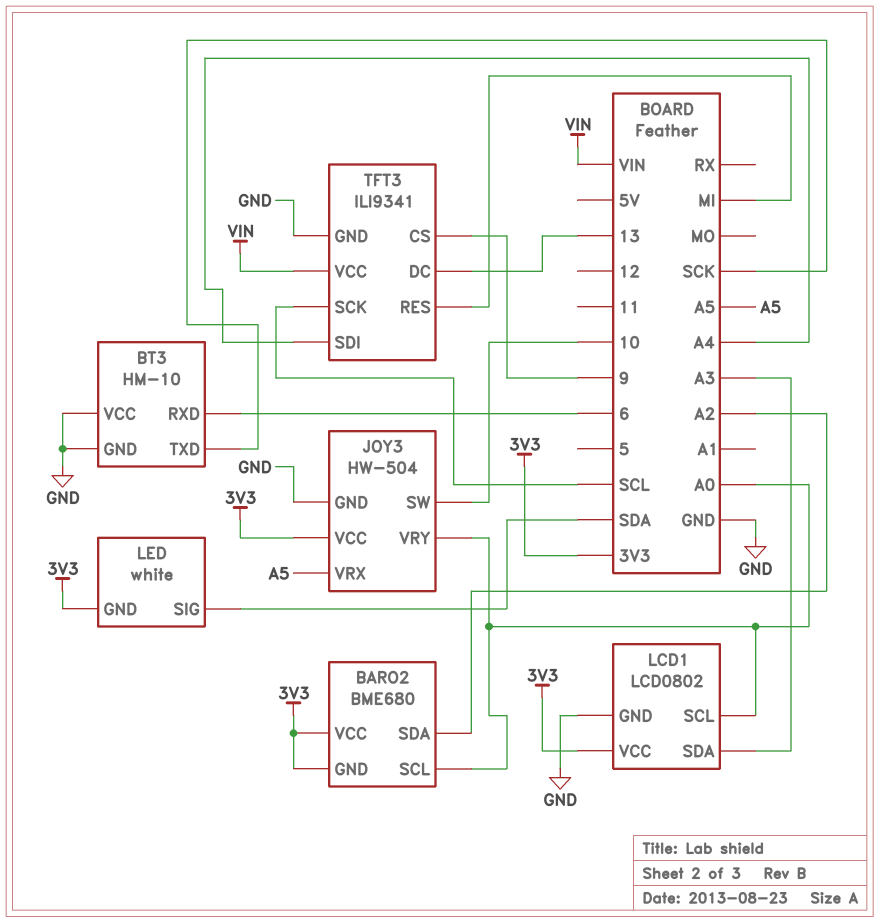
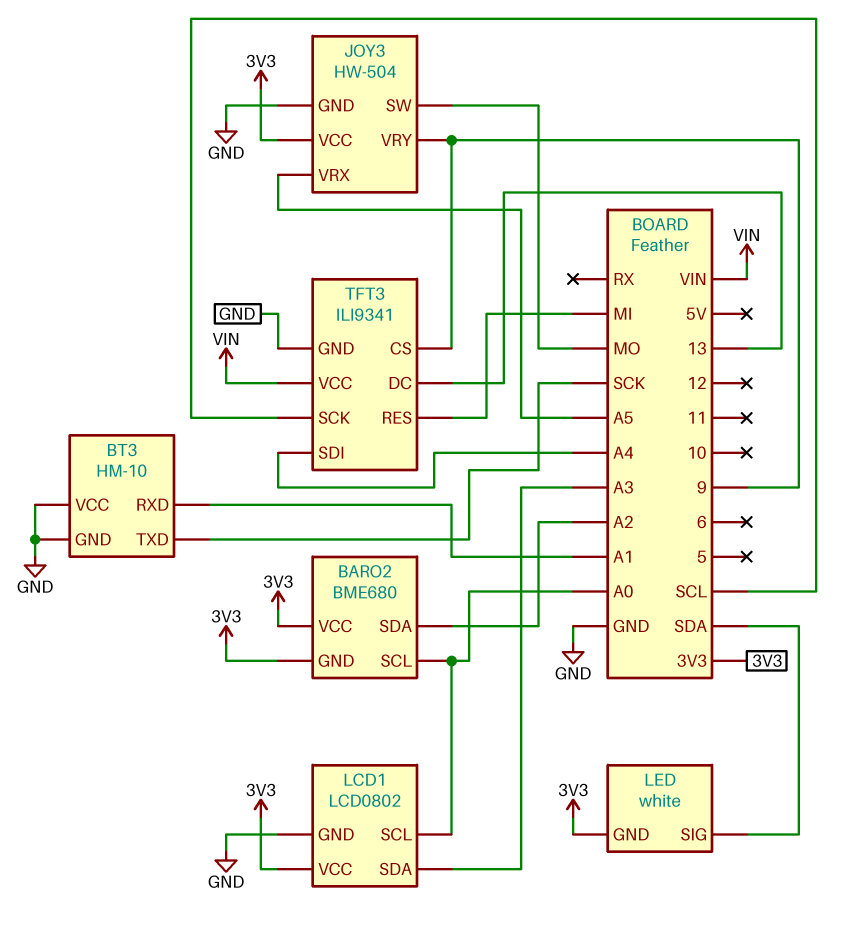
BT3 pin RXD: 6 -> A1
JOY3 pin SW: 10 -> MO
JOY3 pin VRY: A0 -> 9

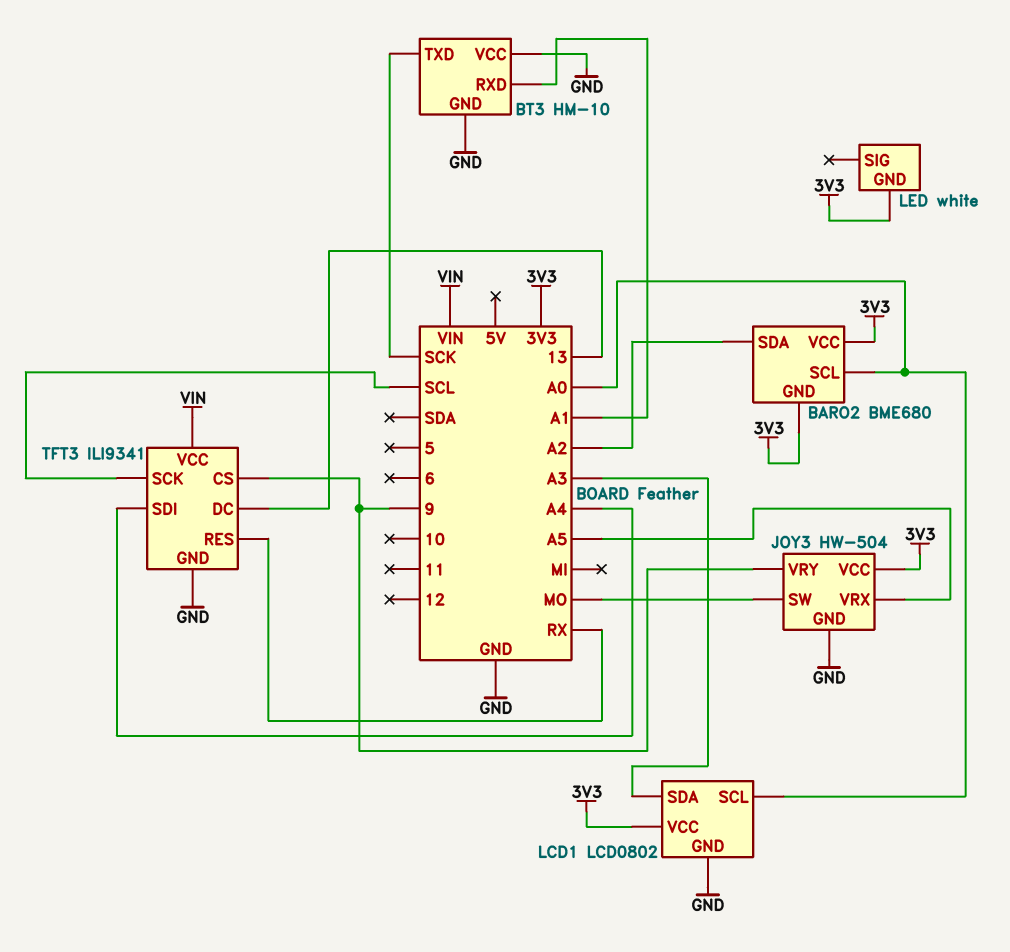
LED pin SIG: SDA -> none
TFT3 pin RES: MI -> RX

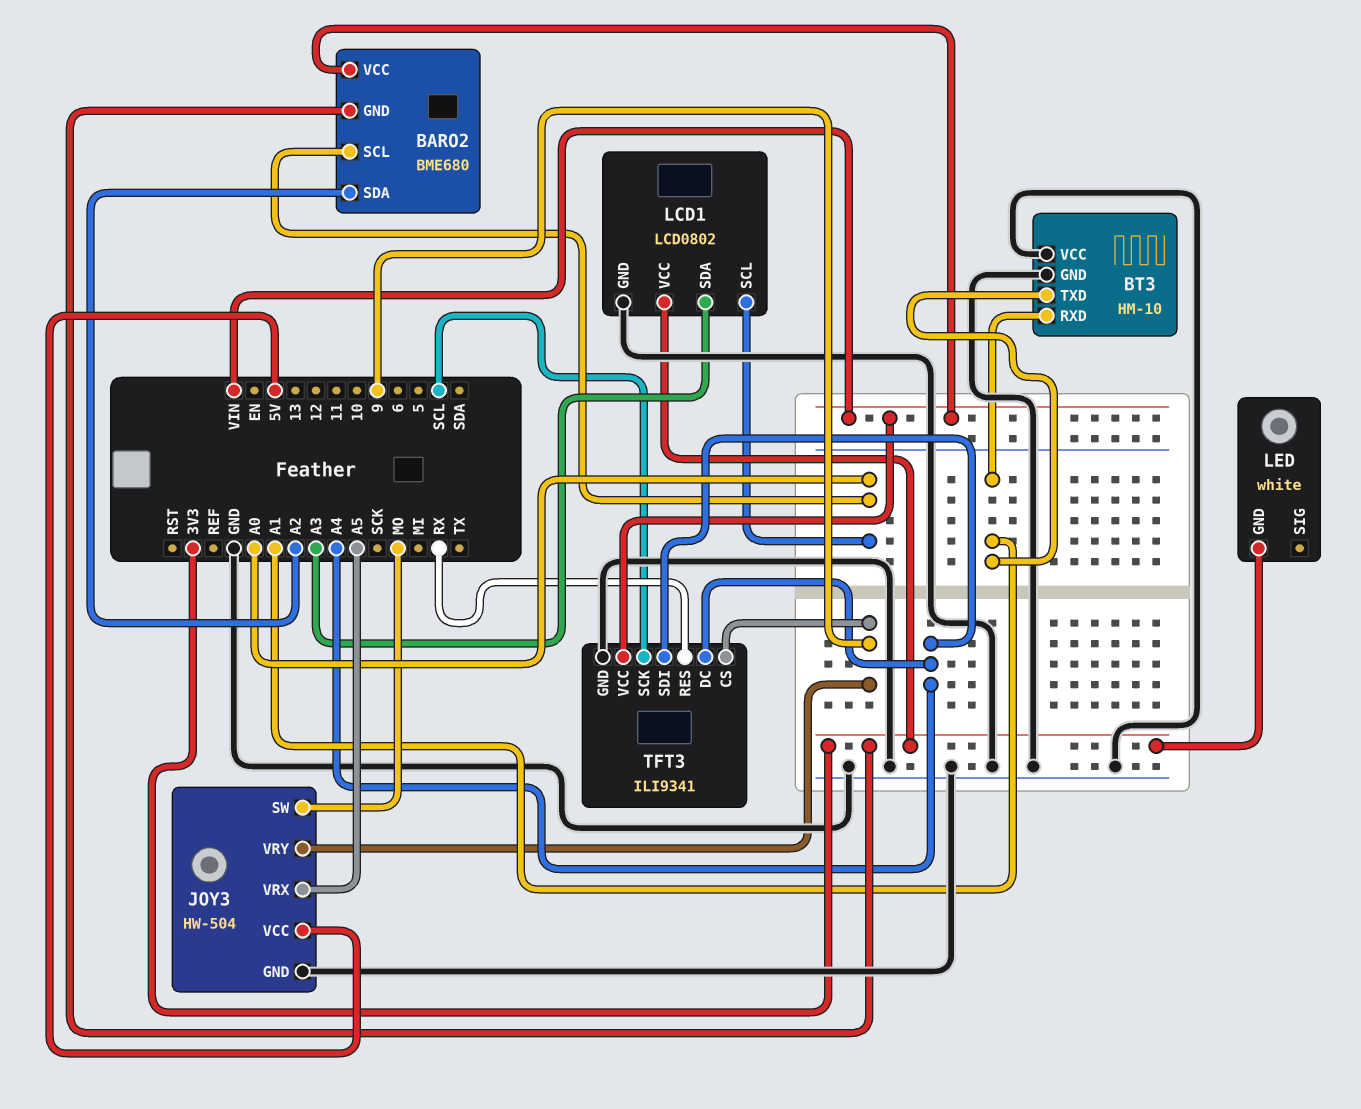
BARO2 pin VCC: 3V3 -> VIN
BT3 pin TXD: SCK -> A1
JOY3 pin VCC: 3V3 -> 5V
TFT3 pin DC: 13 -> A4

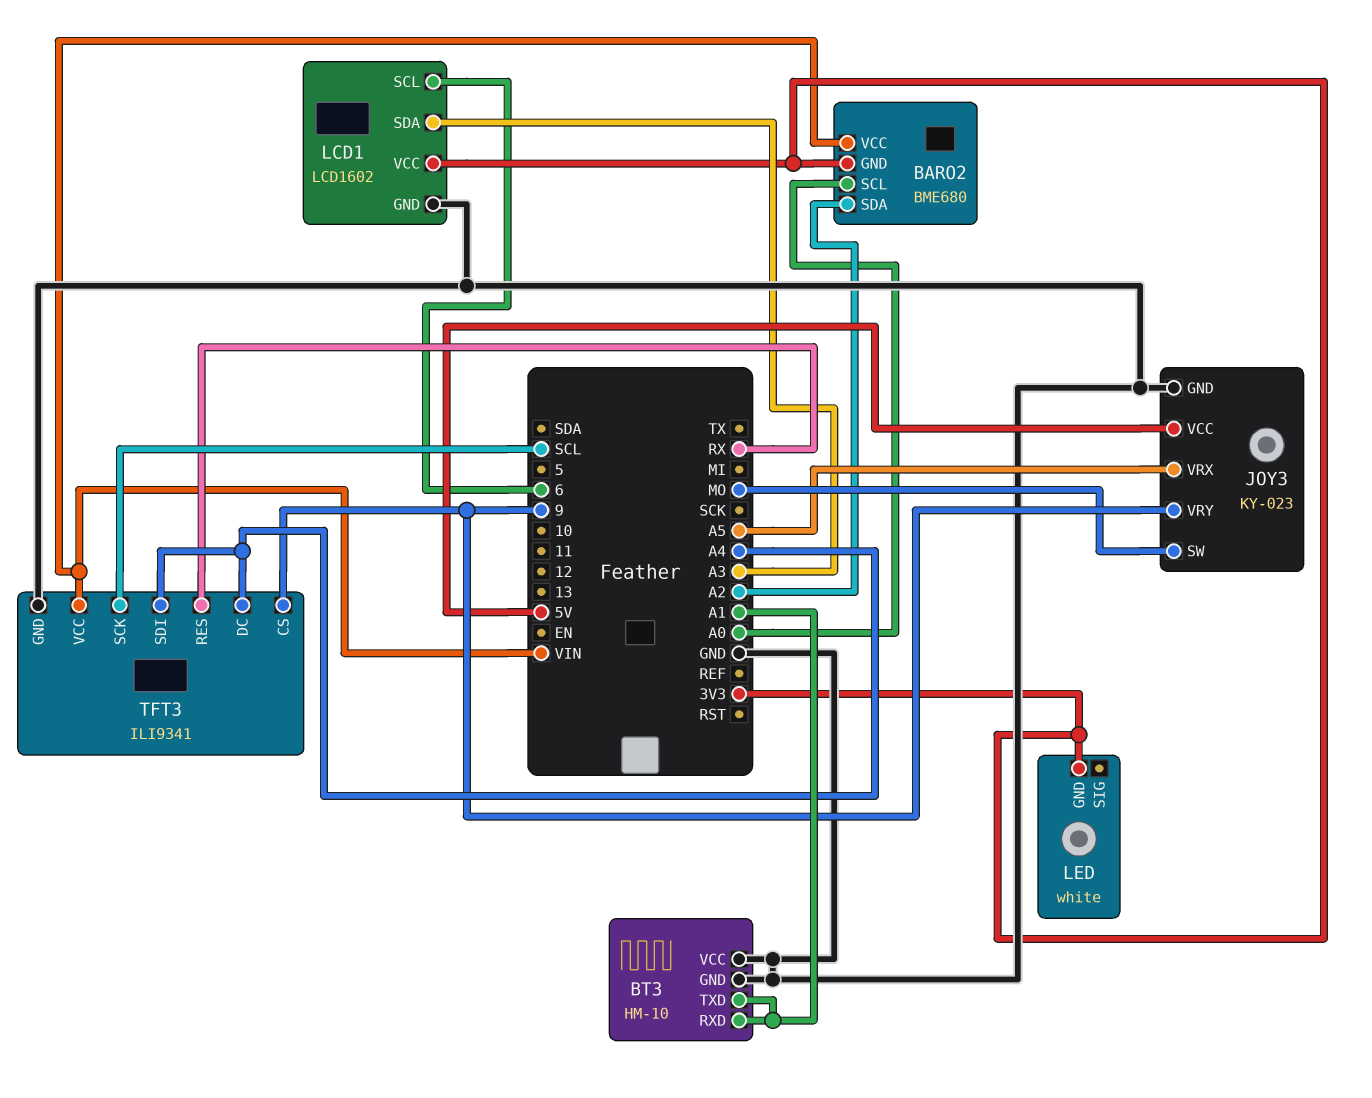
JOY3: HW-504 -> KY-023
LCD1: LCD0802 -> LCD1602
LCD1 pin SCL: A0 -> 6

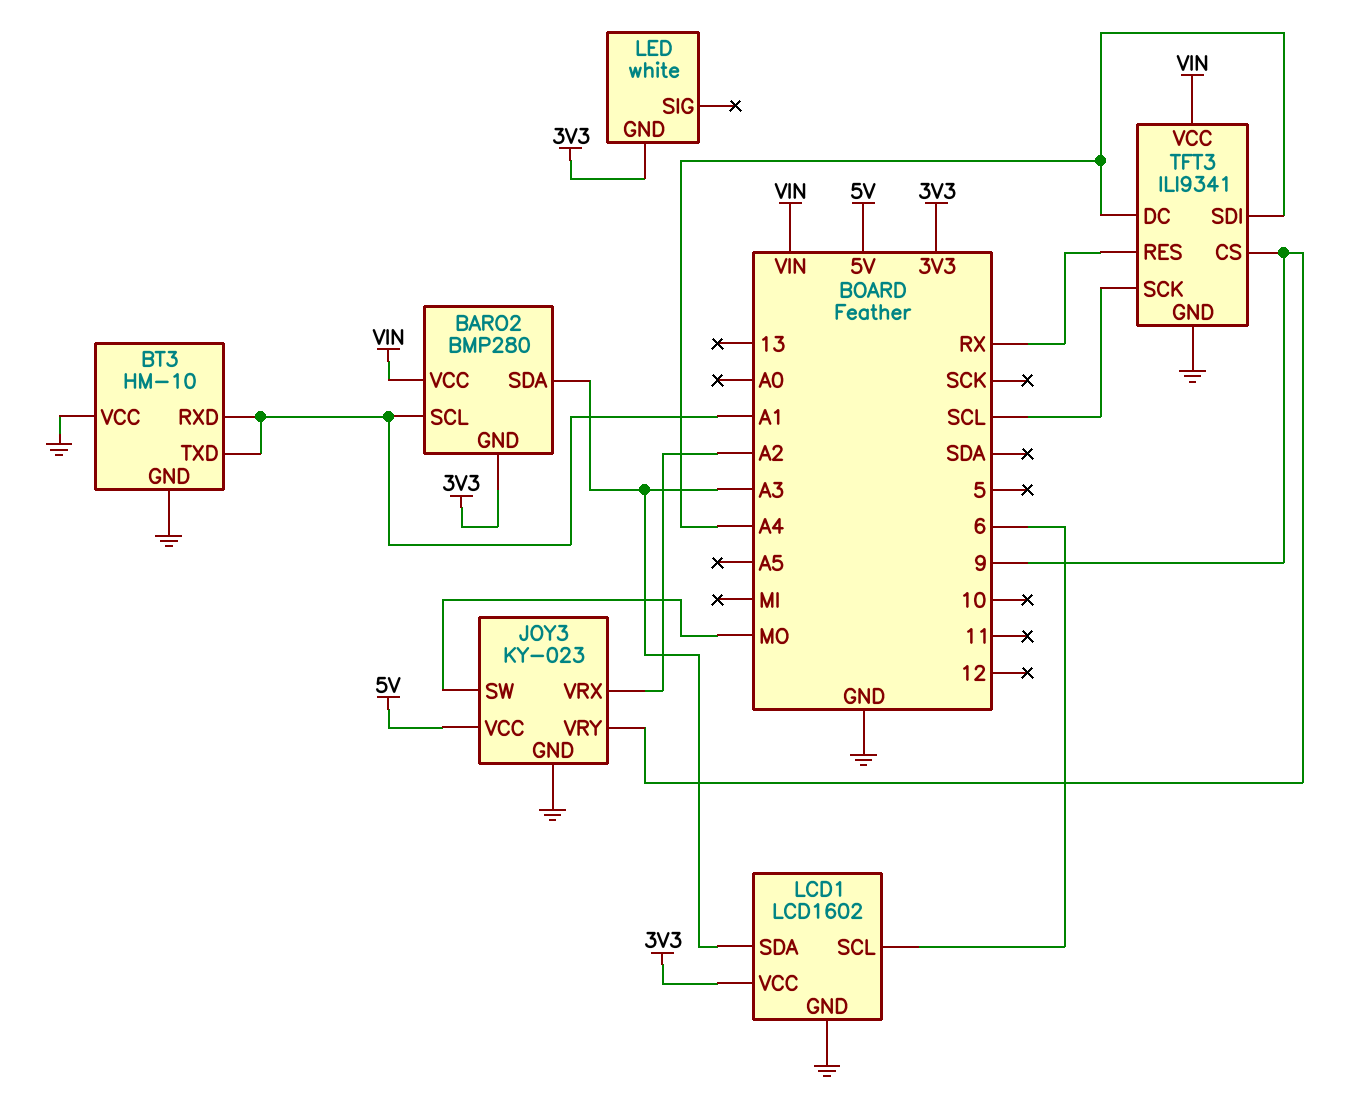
BARO2: BME680 -> BMP280
BARO2 pin SCL: A0 -> A1
BARO2 pin SDA: A2 -> A3
JOY3 pin VRX: A5 -> A2

